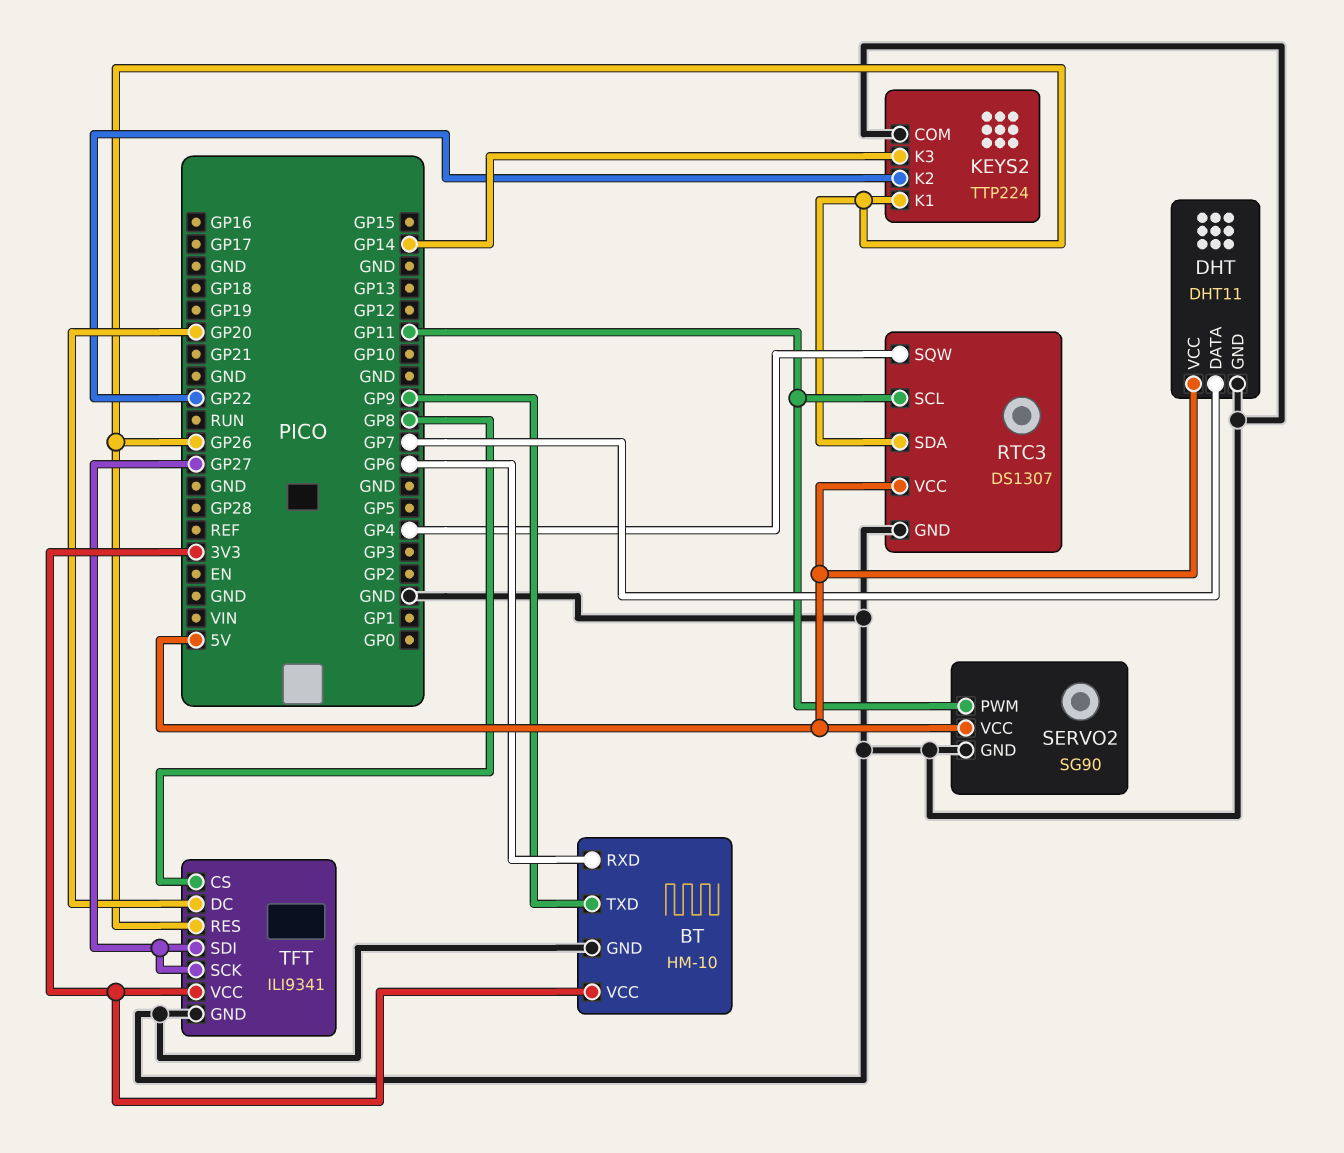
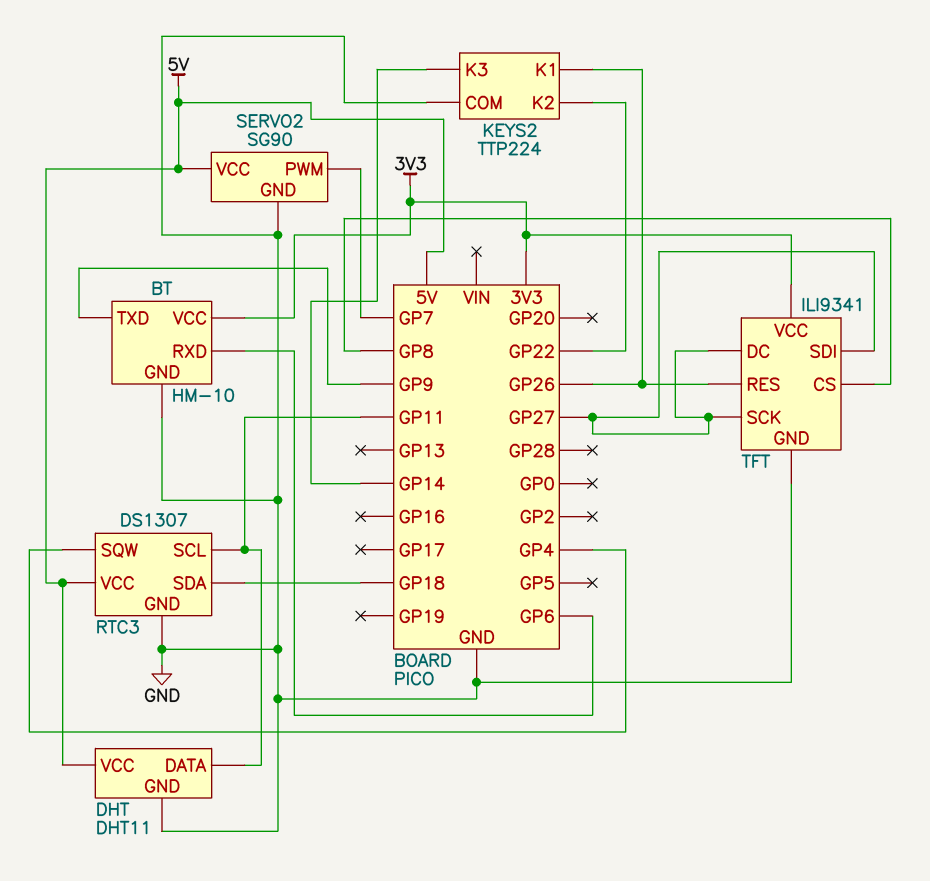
DHT pin DATA: GP7 -> GP11
RTC3 pin SDA: GP26 -> GP18
SERVO2 pin PWM: GP11 -> GP7
TFT pin DC: GP20 -> GP27

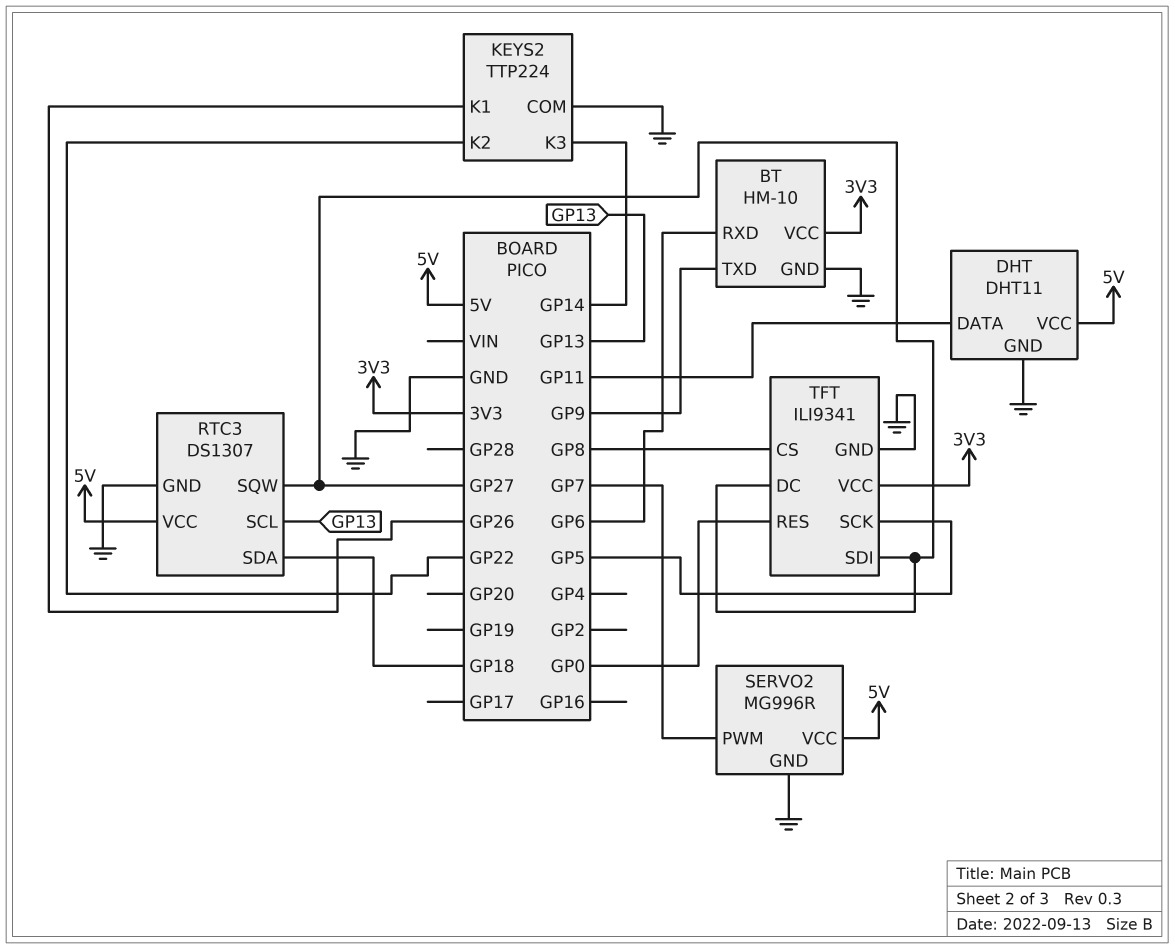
RTC3 pin SCL: GP11 -> GP13
RTC3 pin SQW: GP4 -> GP27
SERVO2: SG90 -> MG996R
TFT pin RES: GP26 -> GP0
TFT pin SCK: GP27 -> GP5

